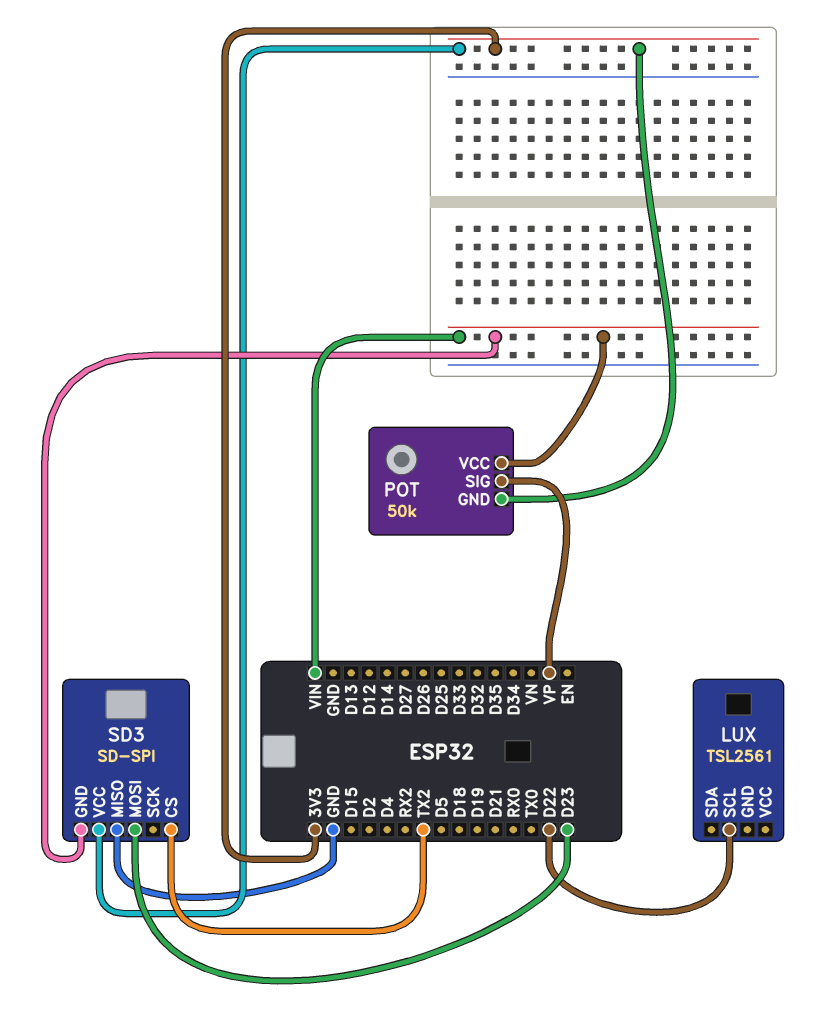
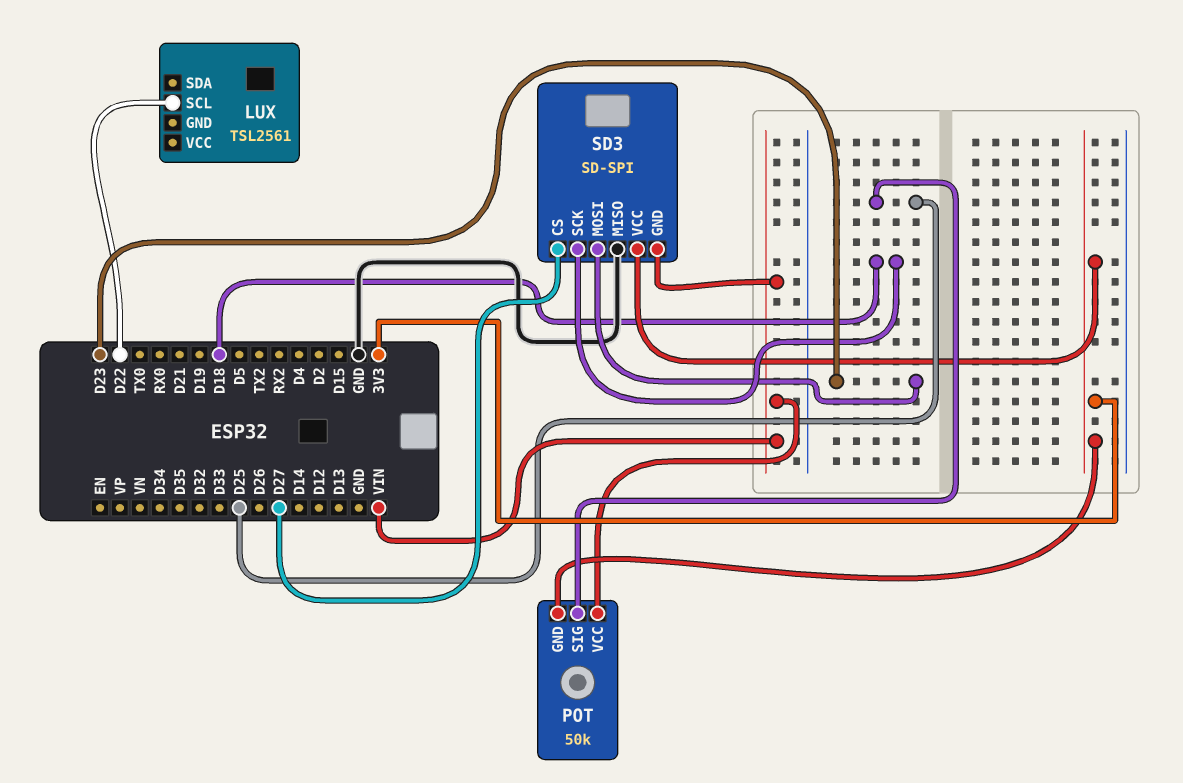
POT pin SIG: VP -> D25
SD3 pin CS: TX2 -> D27
SD3 pin SCK: none -> D18

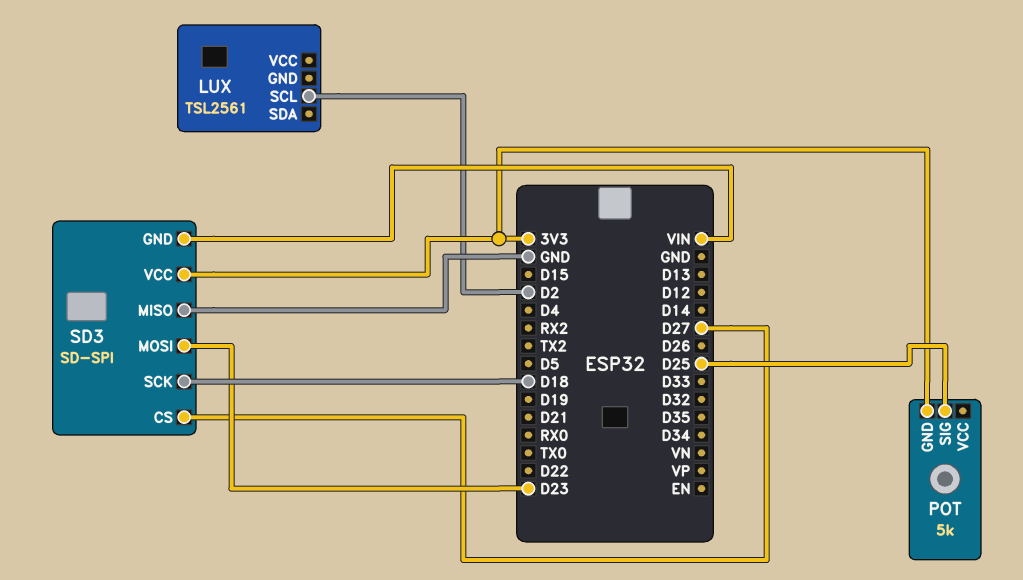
LUX pin SCL: D22 -> D2
POT: 50k -> 5k
POT pin VCC: VIN -> none

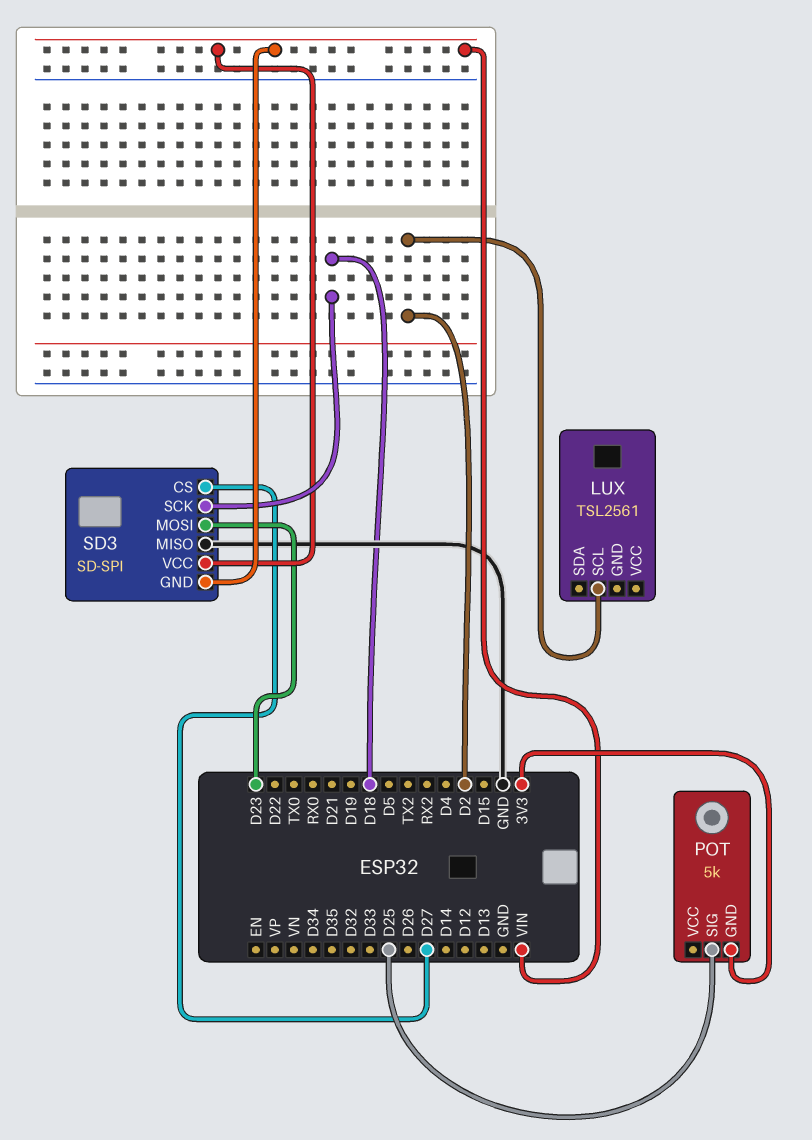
SD3 pin VCC: 3V3 -> VIN

